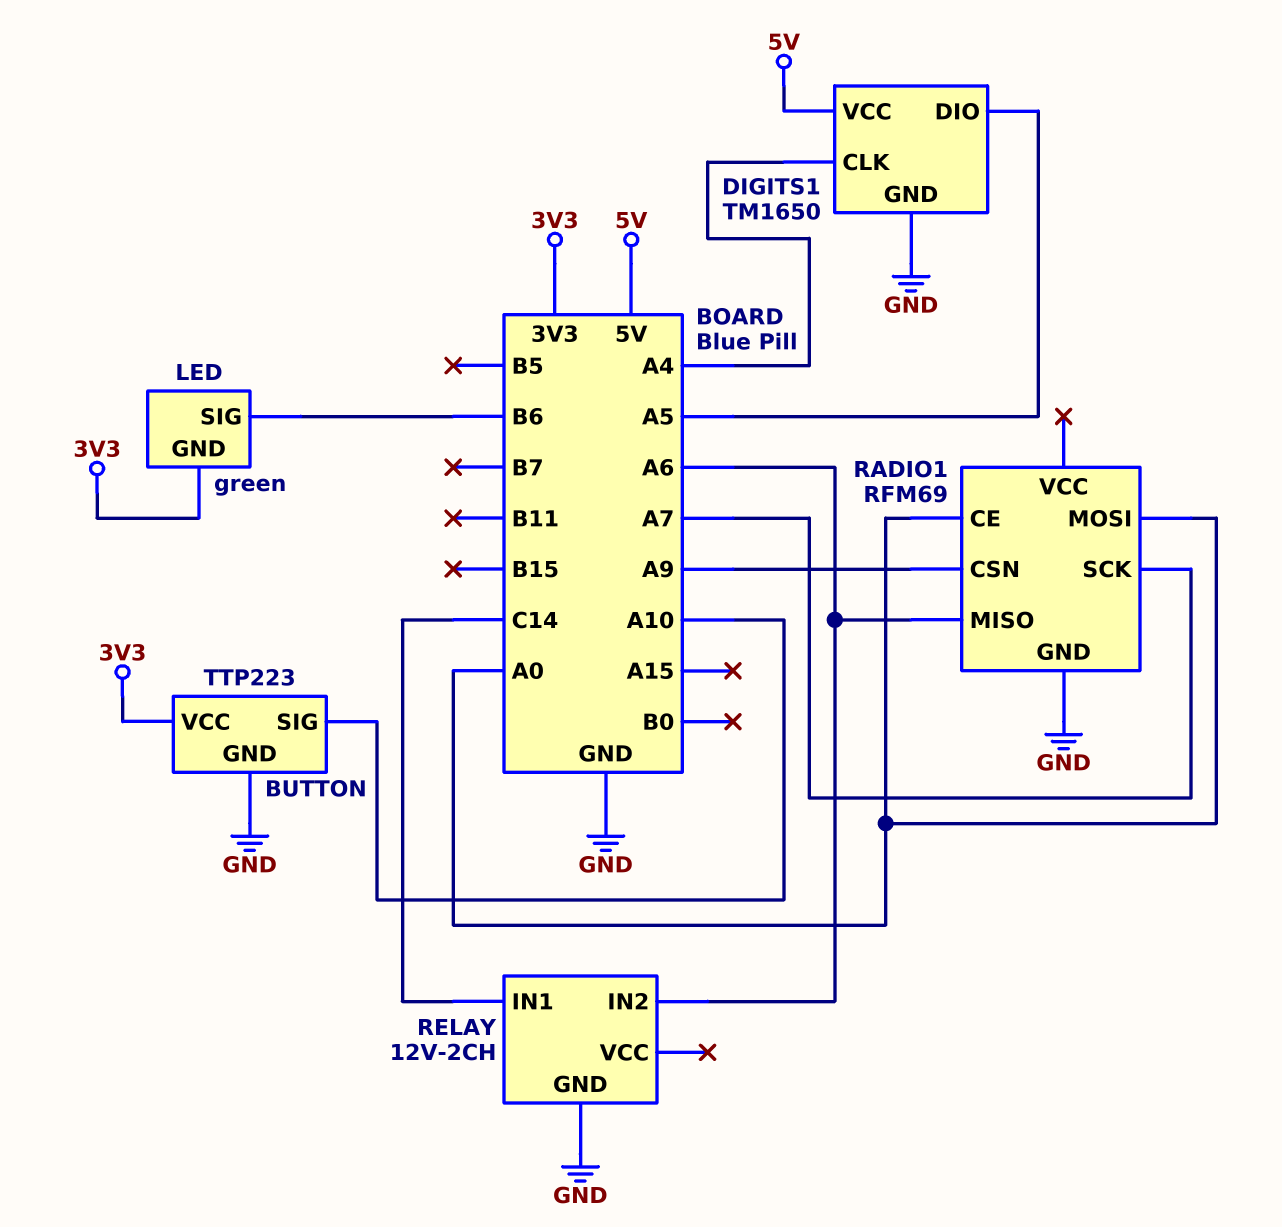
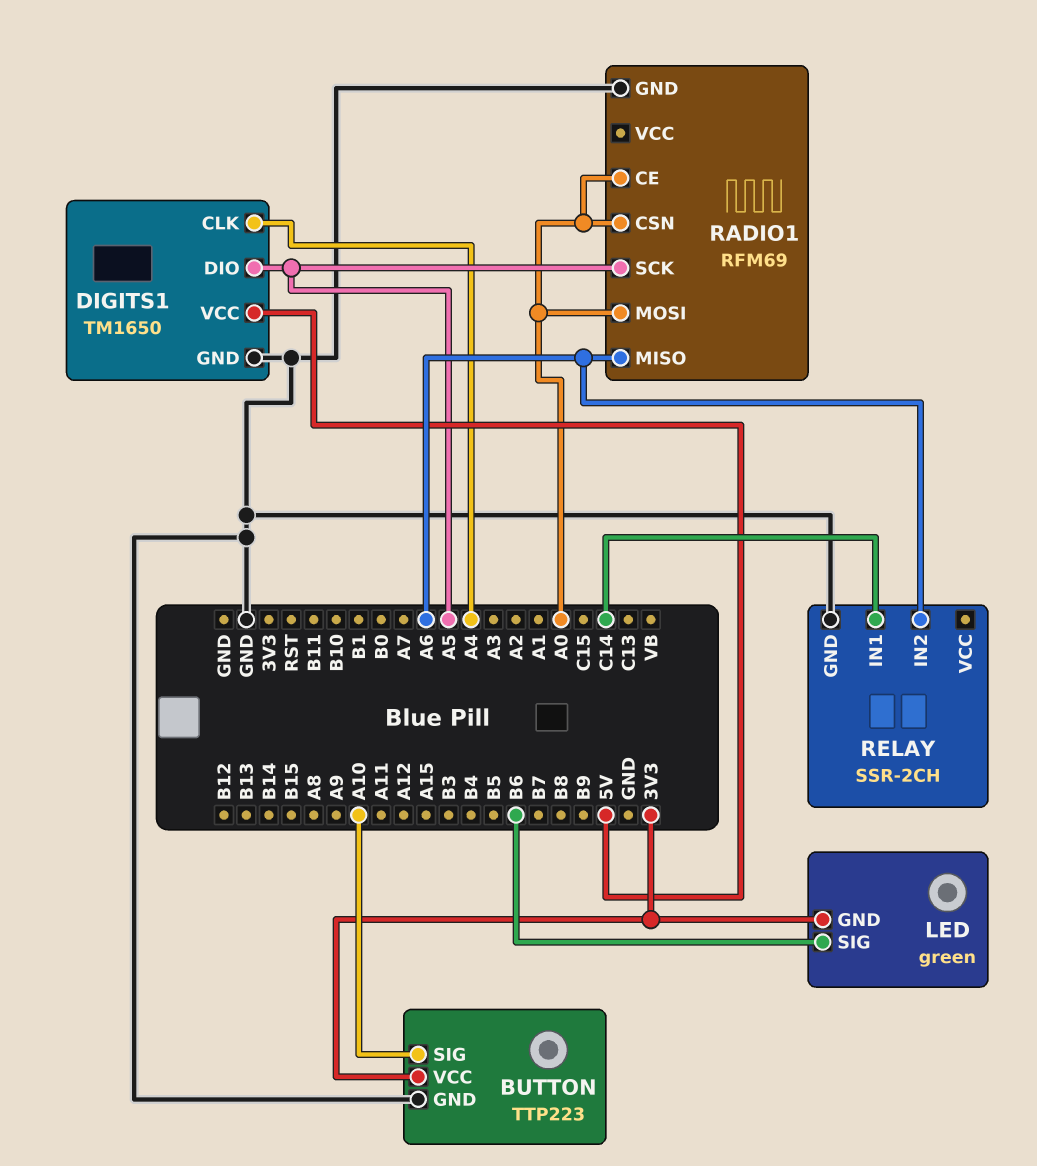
RADIO1 pin CSN: A9 -> A0
RADIO1 pin SCK: A7 -> A5
RELAY: 12V-2CH -> SSR-2CH

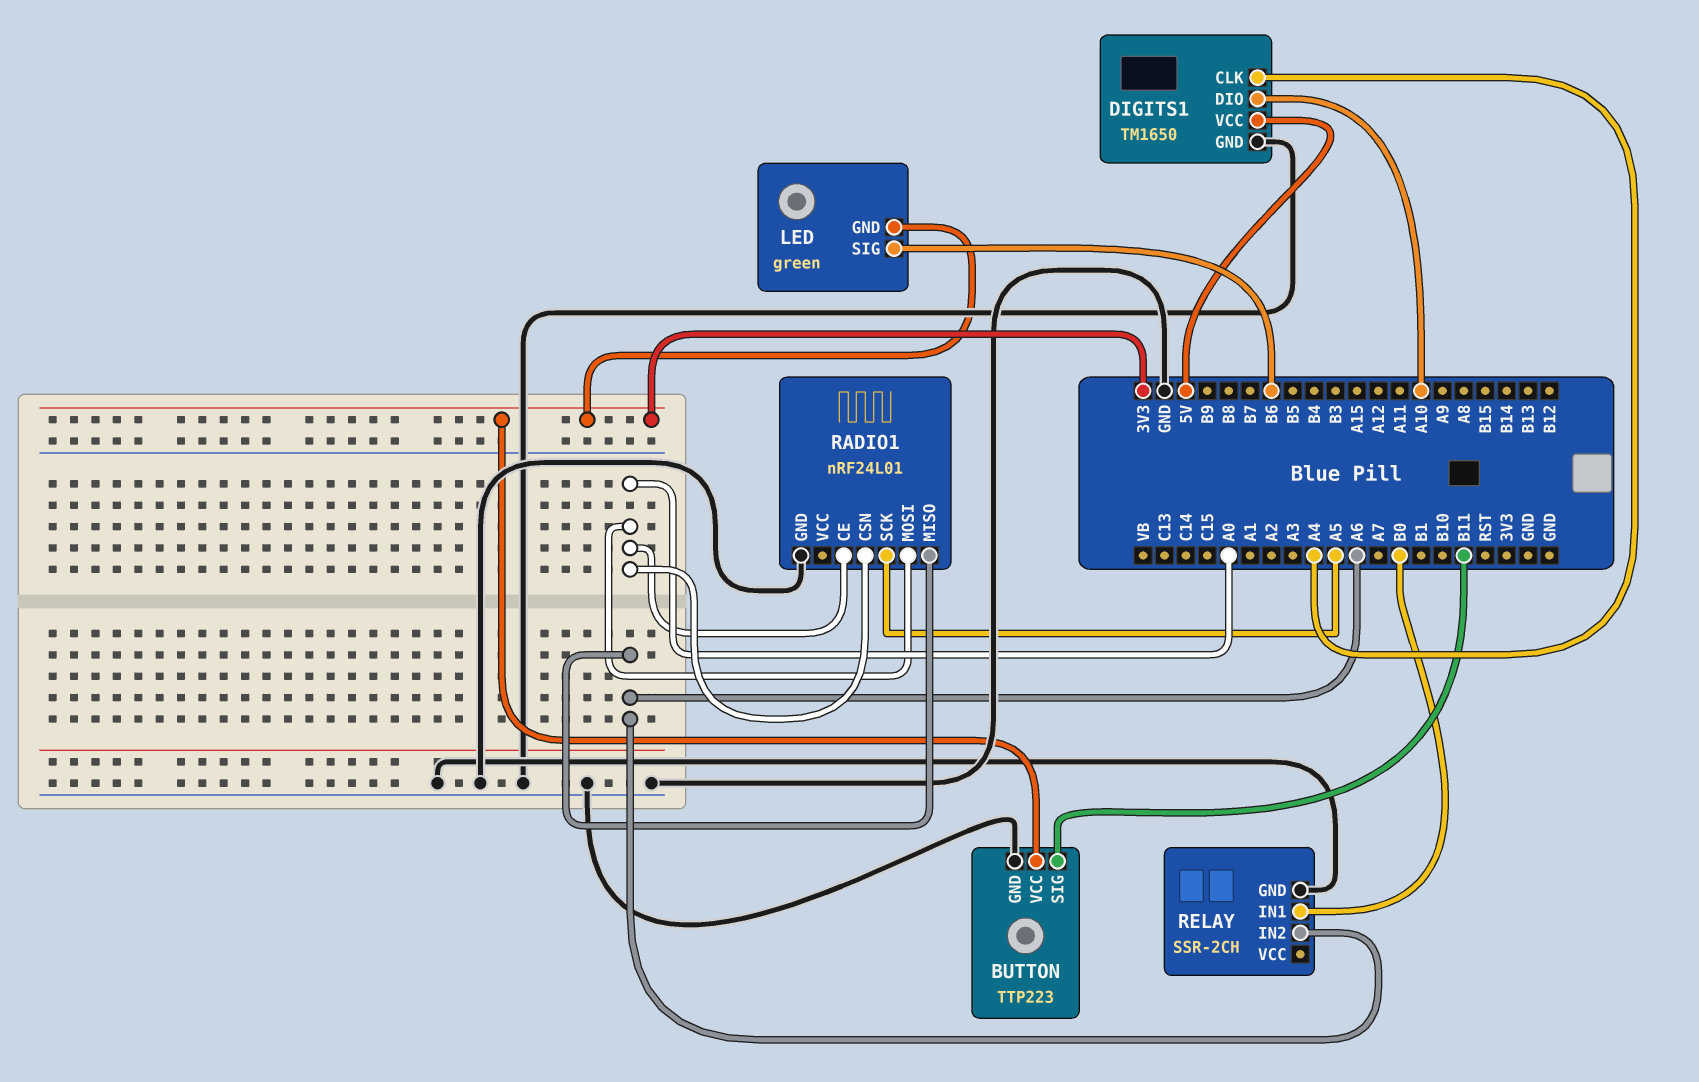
BUTTON pin SIG: A10 -> B11
DIGITS1 pin DIO: A5 -> A10
RADIO1: RFM69 -> nRF24L01
RELAY pin IN1: C14 -> B0

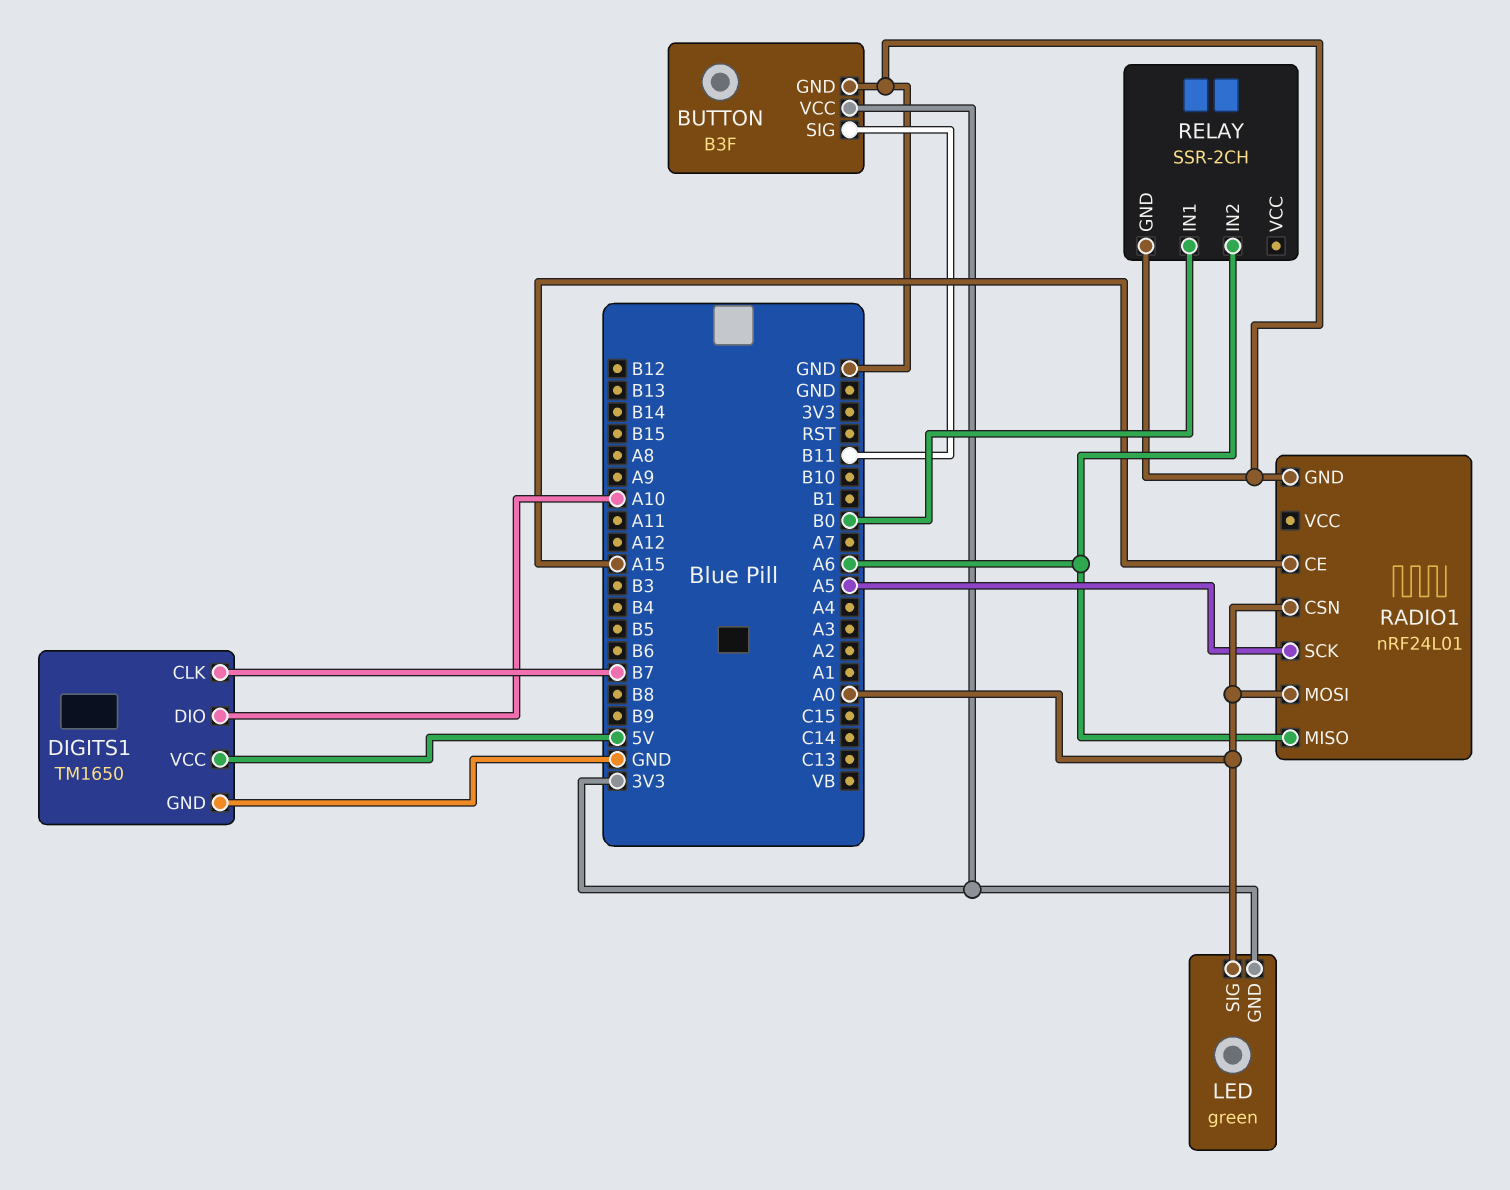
BUTTON: TTP223 -> B3F
DIGITS1 pin CLK: A4 -> B7
LED pin SIG: B6 -> A0
RADIO1 pin CE: A0 -> A15

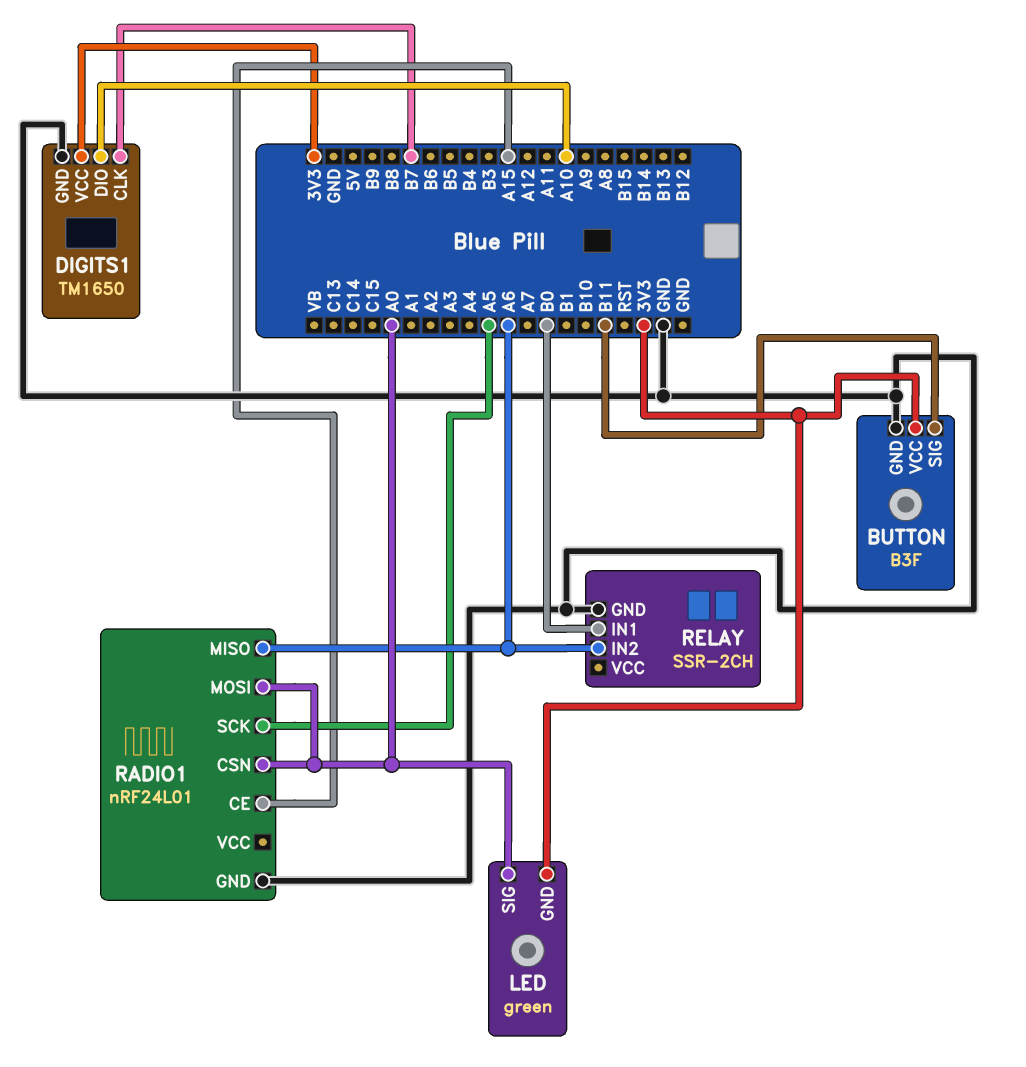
DIGITS1 pin VCC: 5V -> 3V3

